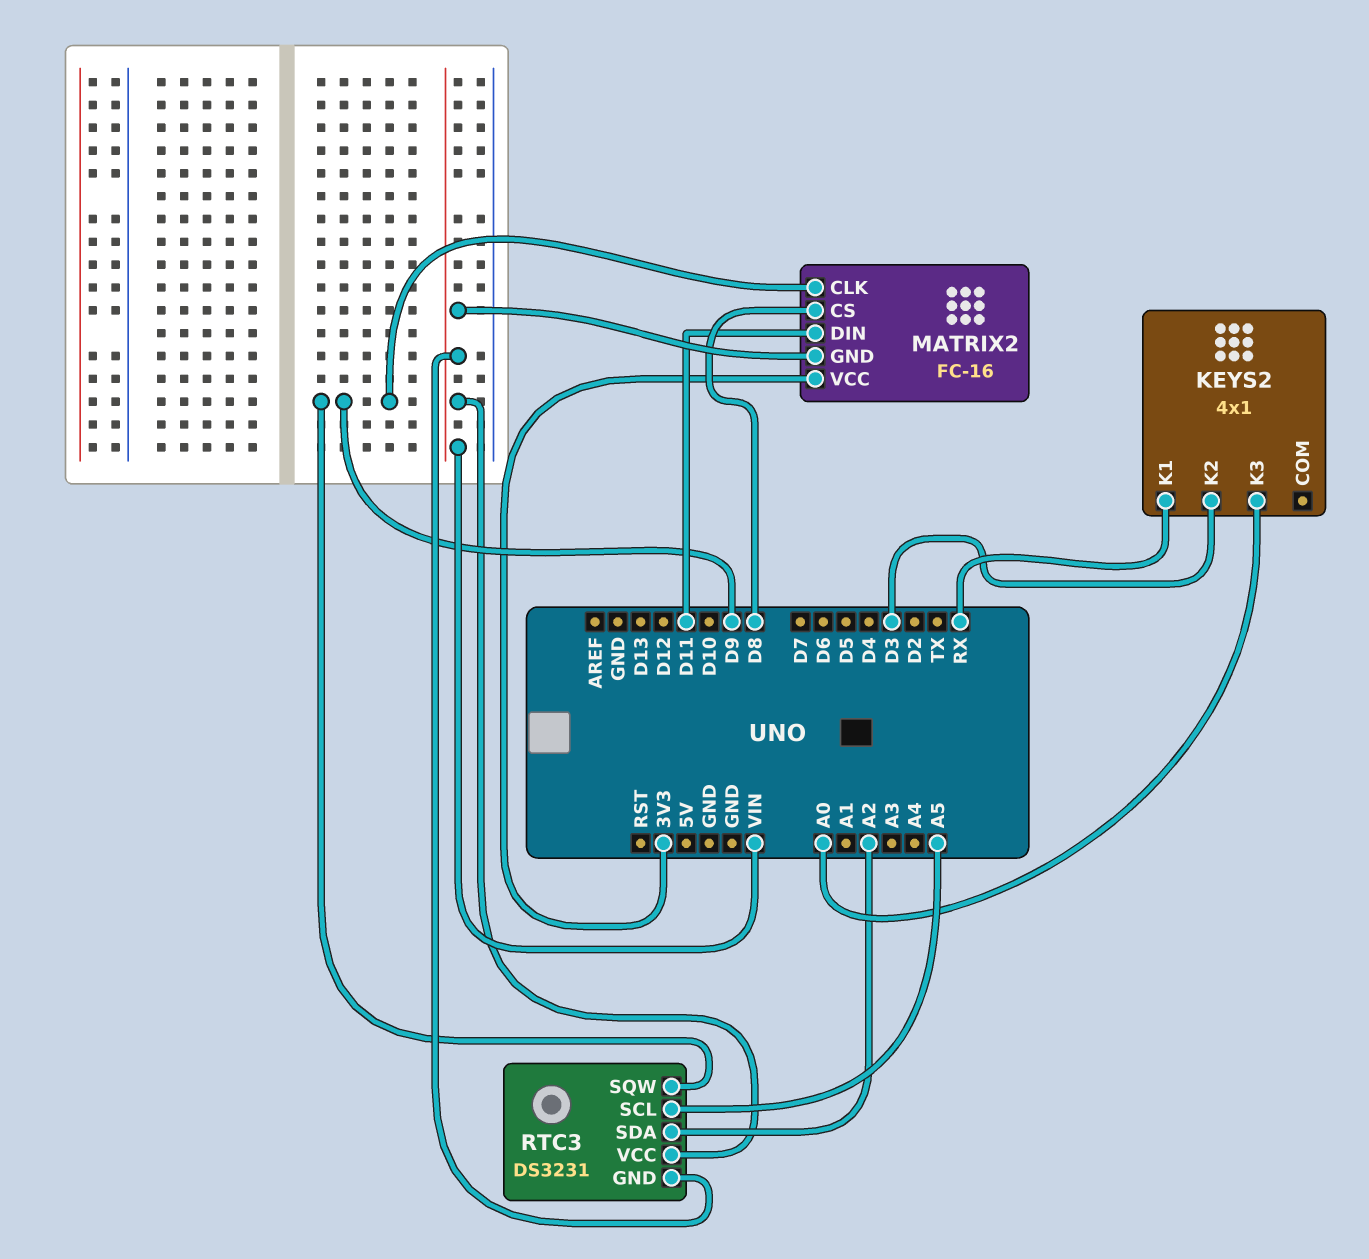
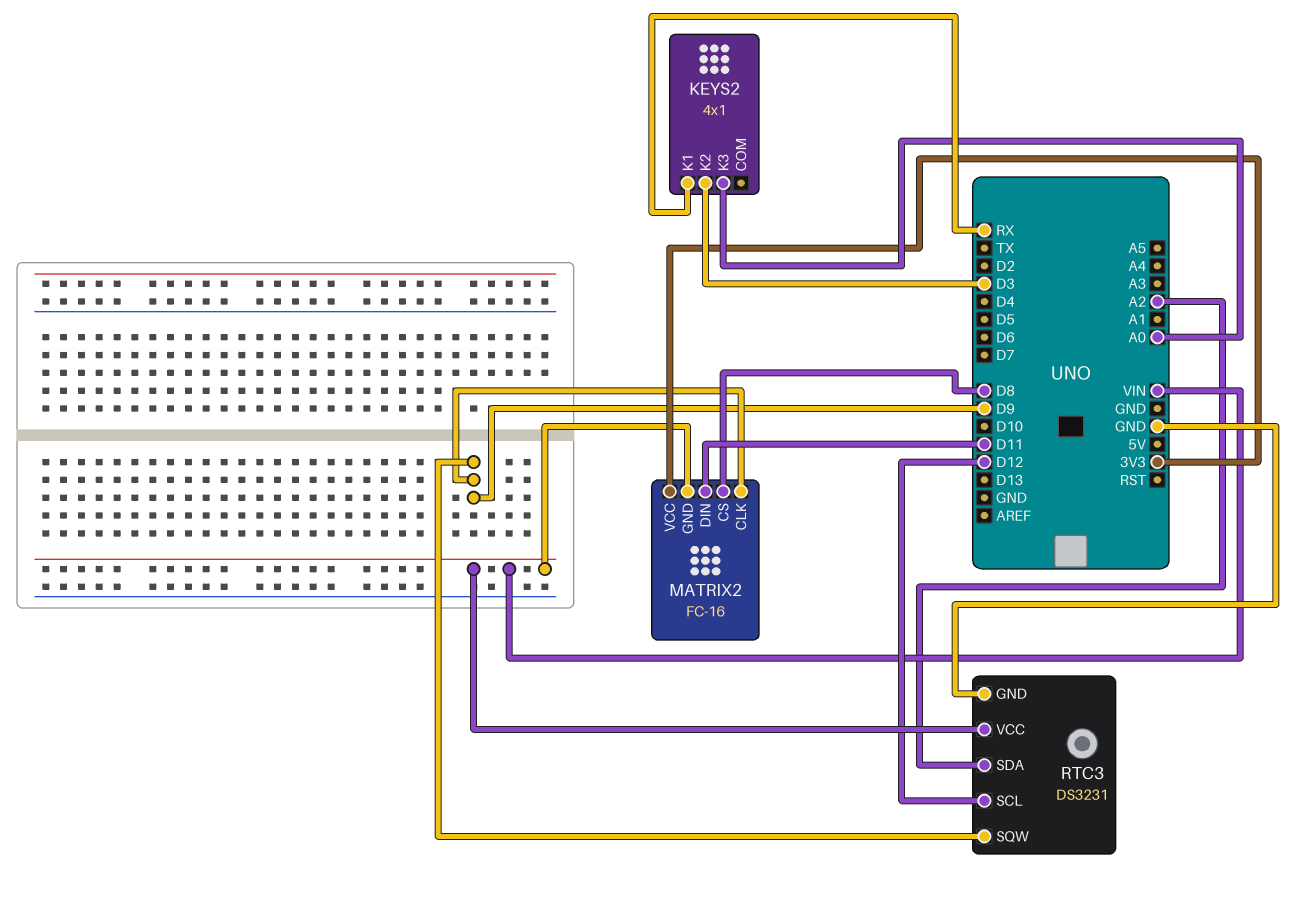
RTC3 pin GND: VIN -> GND
RTC3 pin SCL: A5 -> D12

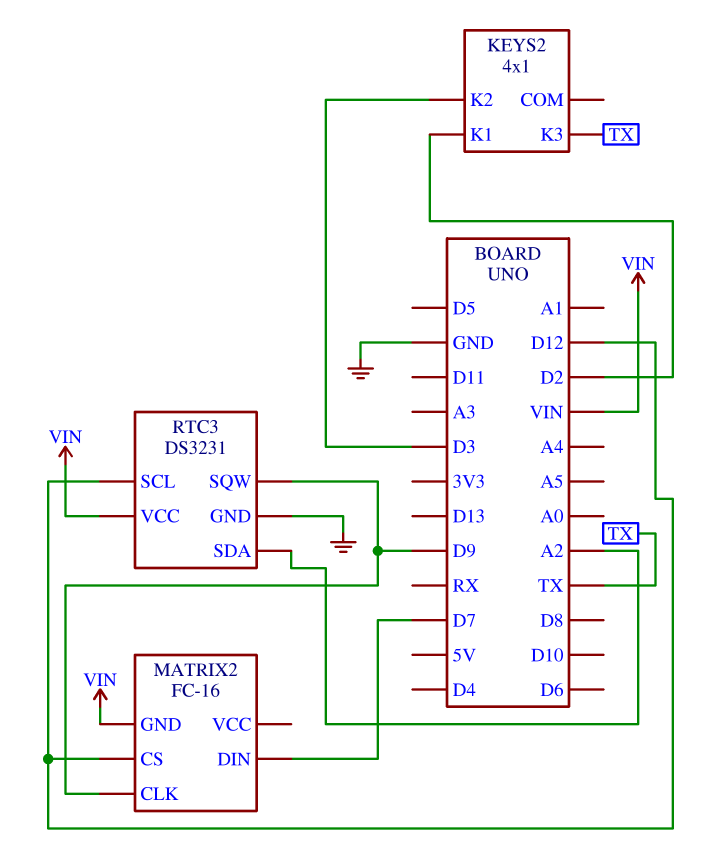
KEYS2 pin K1: RX -> D2
KEYS2 pin K3: A0 -> TX
MATRIX2 pin CS: D8 -> D12
MATRIX2 pin DIN: D11 -> D7
MATRIX2 pin VCC: 3V3 -> none

